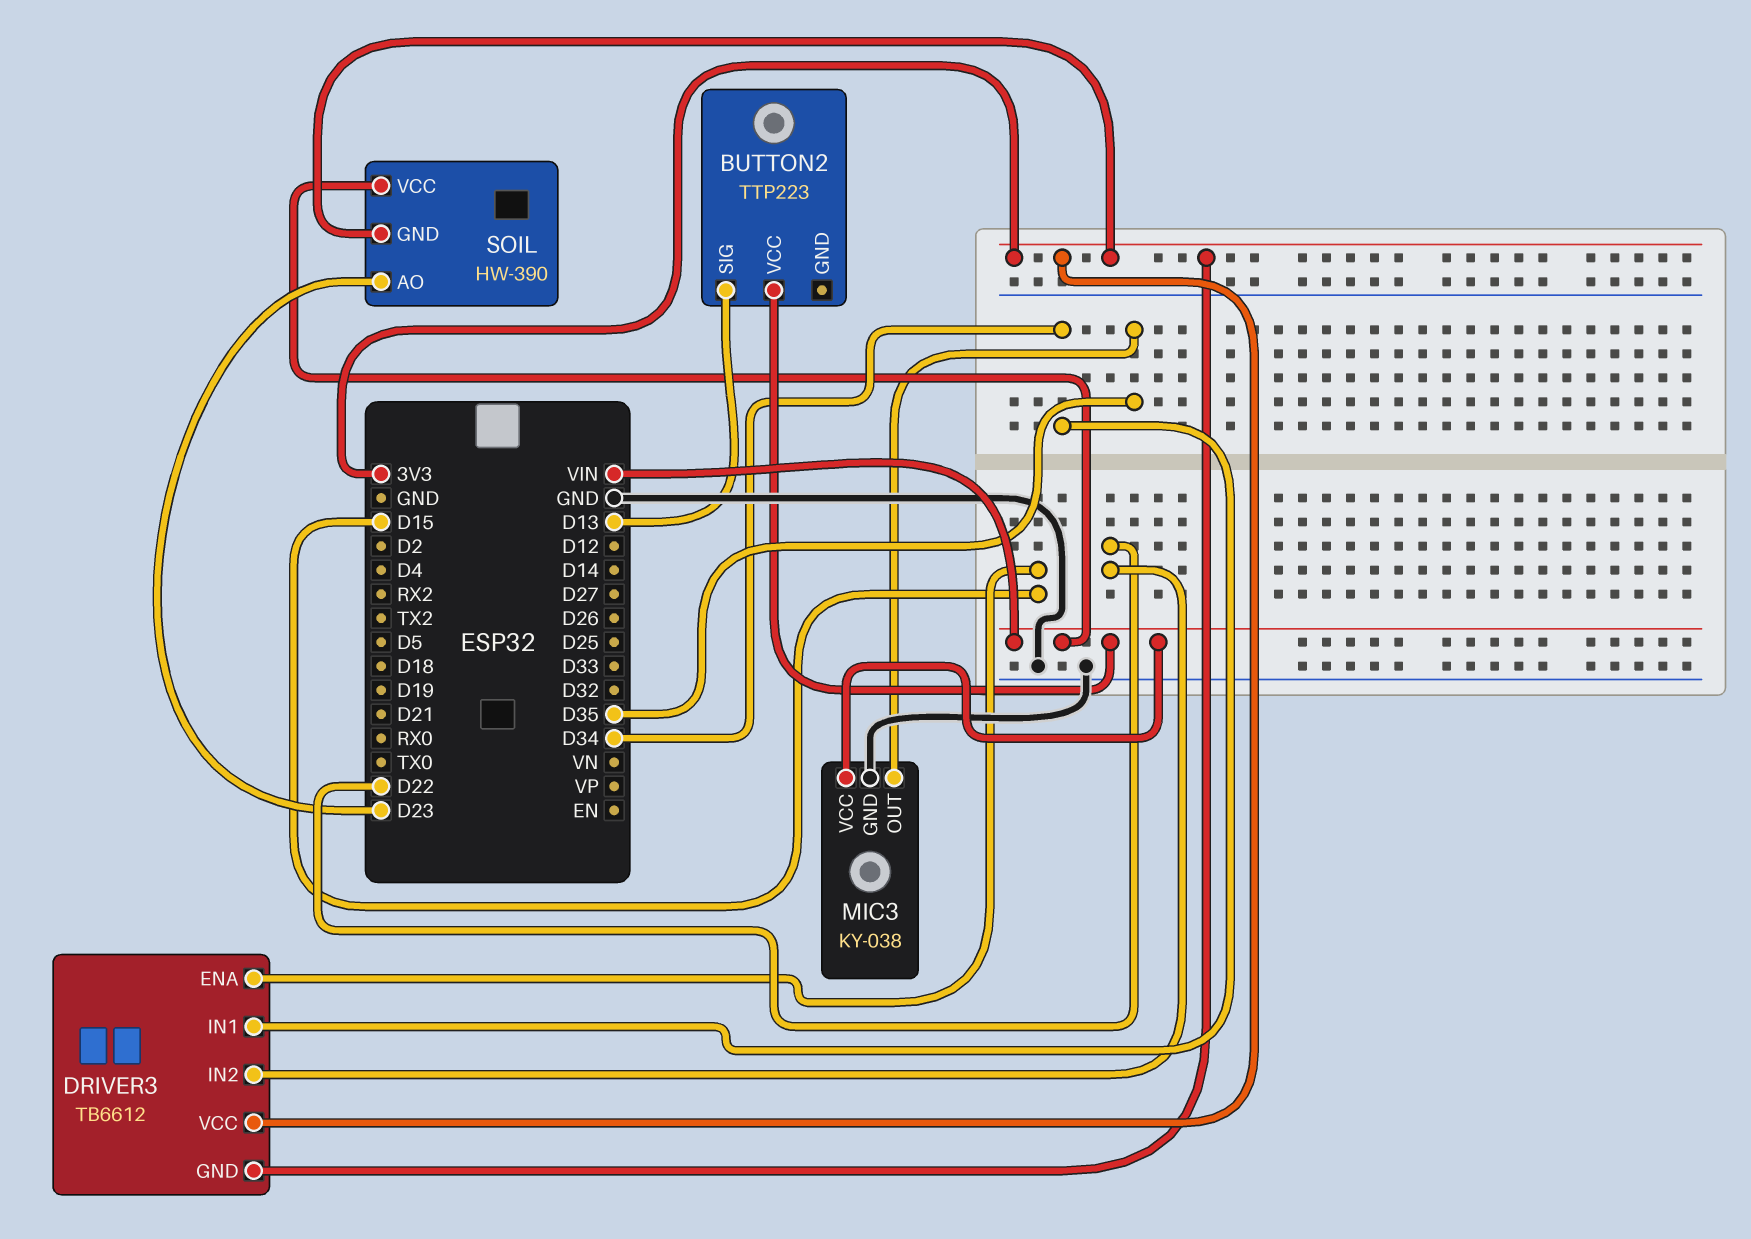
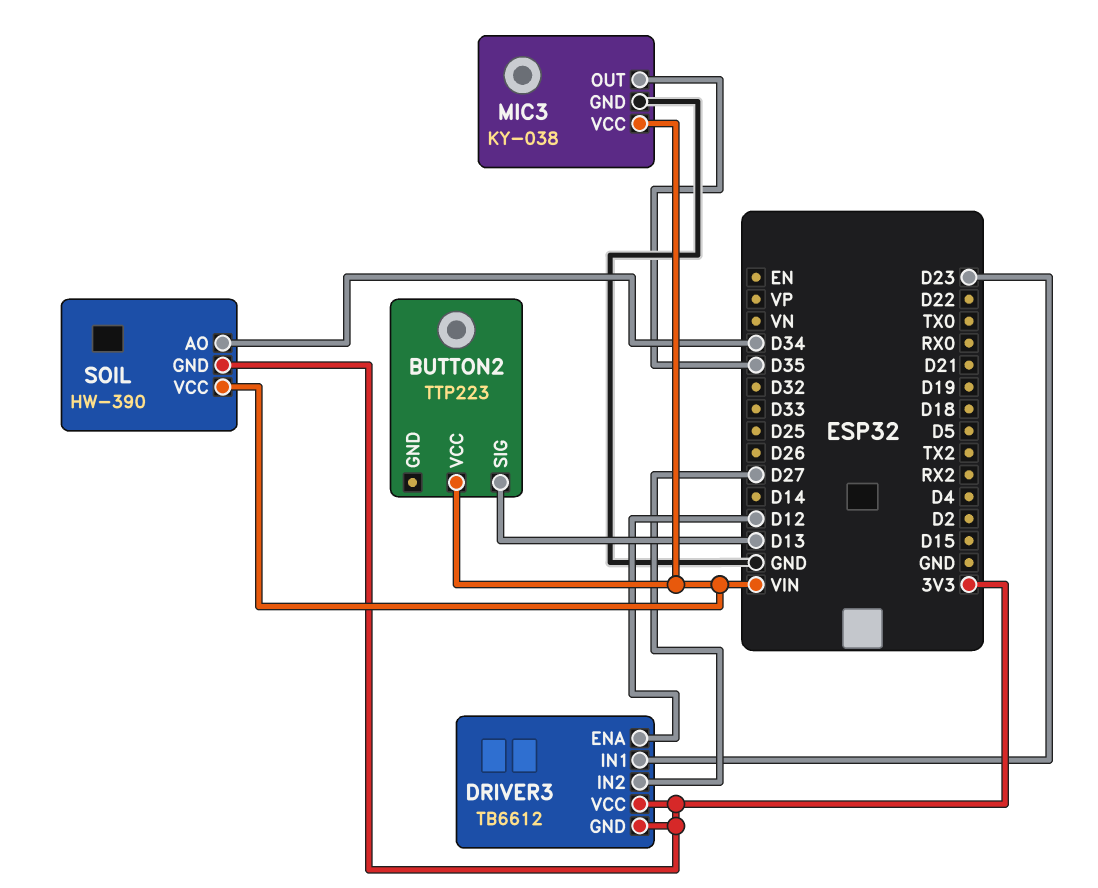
DRIVER3 pin ENA: D15 -> D12
DRIVER3 pin IN1: D34 -> D23
DRIVER3 pin IN2: D22 -> D27
SOIL pin AO: D23 -> D34

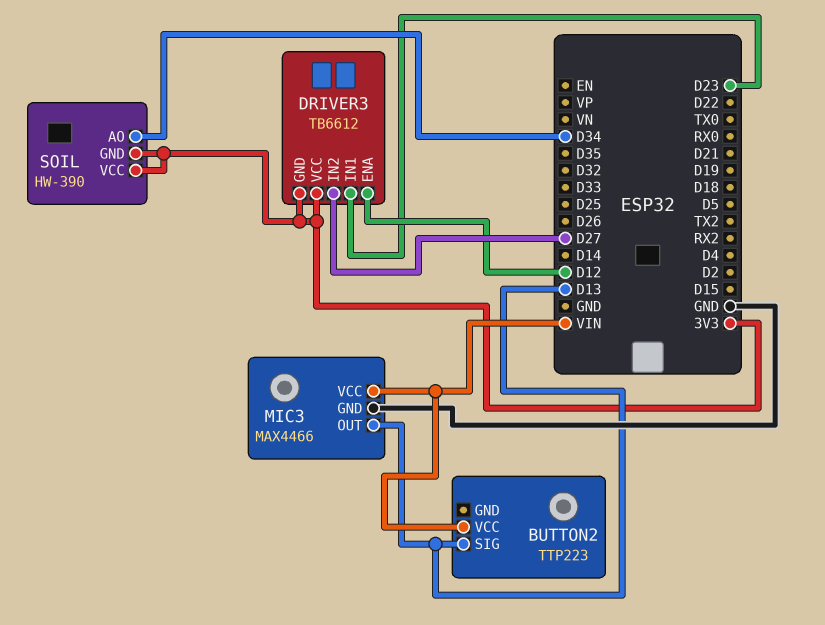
MIC3: KY-038 -> MAX4466
MIC3 pin OUT: D35 -> D13
SOIL pin VCC: VIN -> 3V3

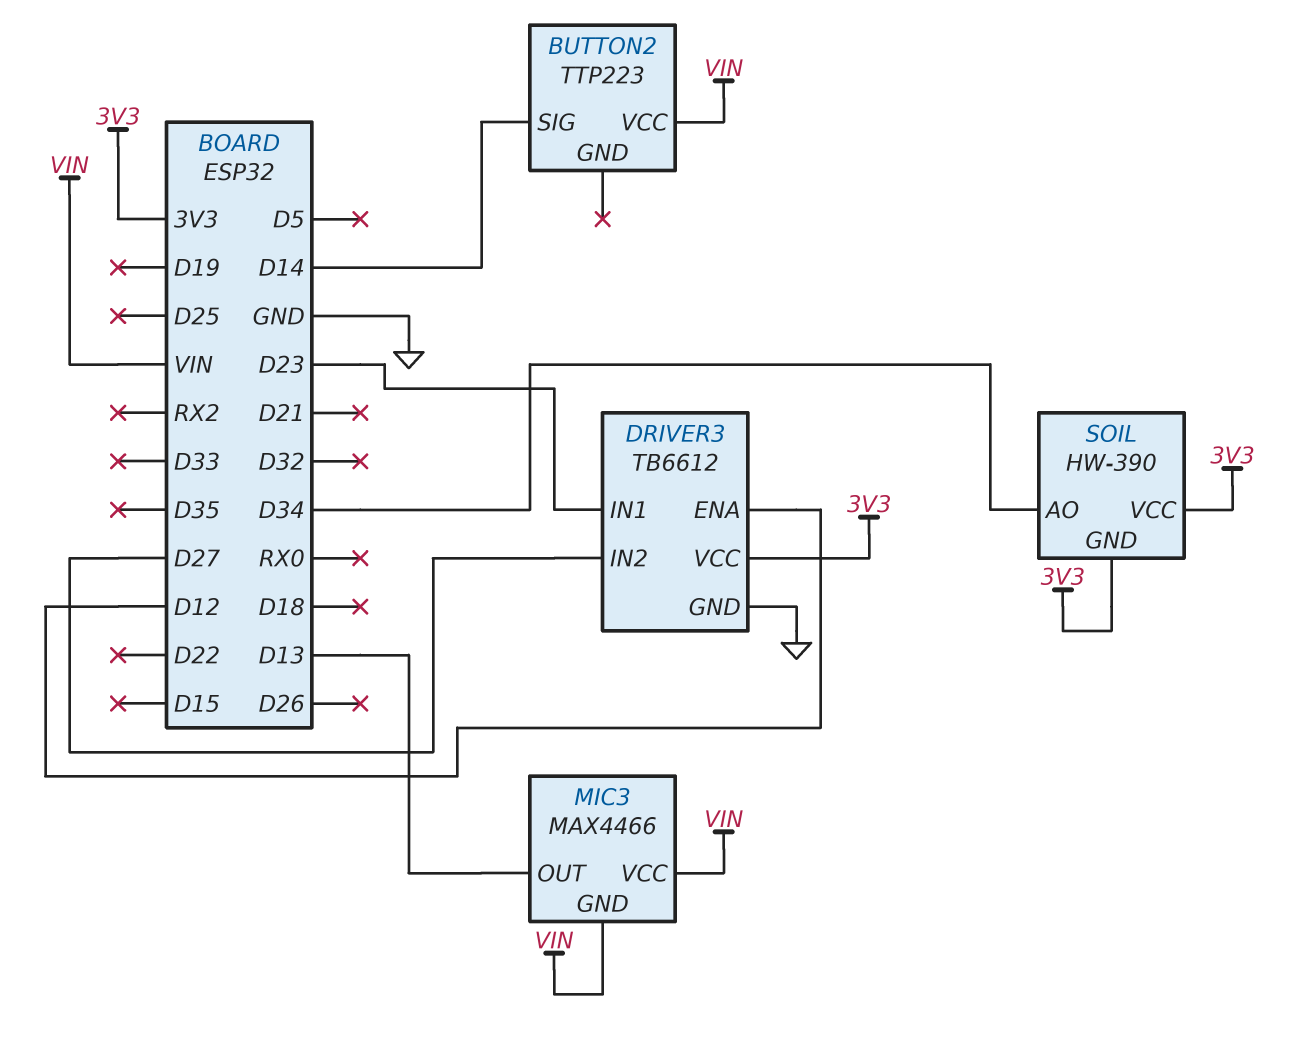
BUTTON2 pin SIG: D13 -> D14
DRIVER3 pin GND: 3V3 -> GND
MIC3 pin GND: GND -> VIN

